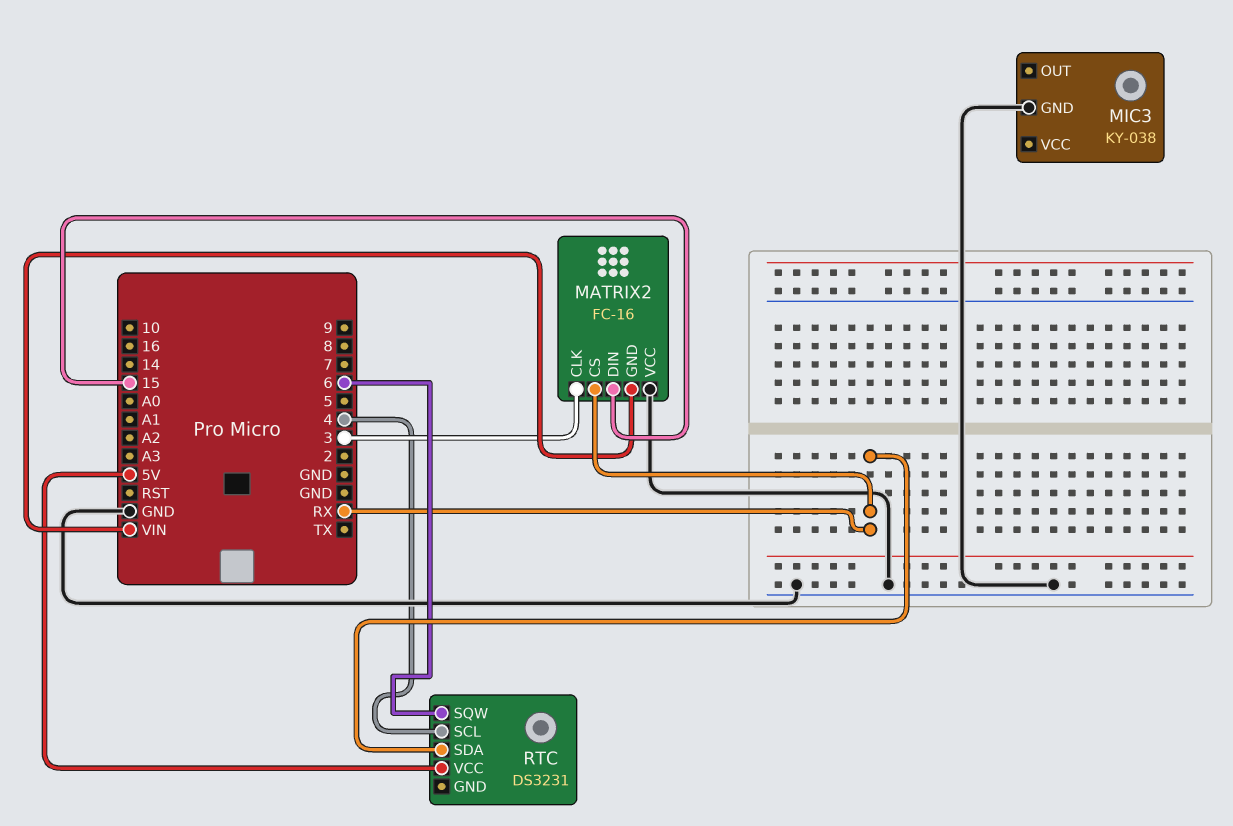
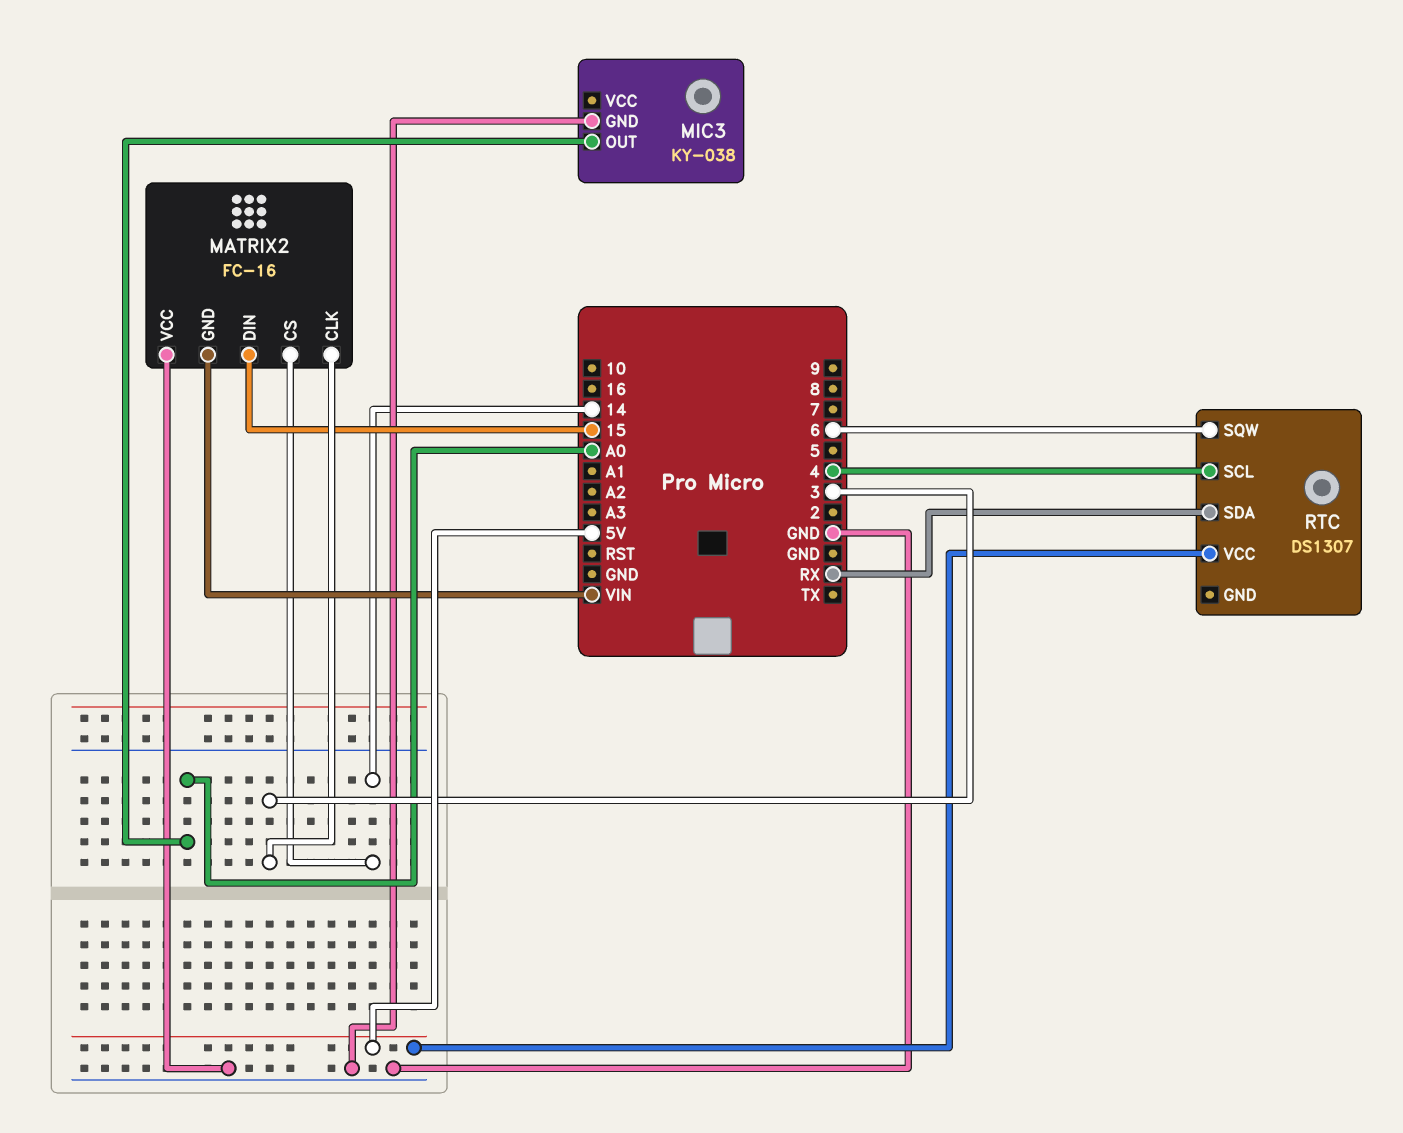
MATRIX2 pin CS: RX -> 14
MIC3 pin OUT: none -> A0
RTC: DS3231 -> DS1307

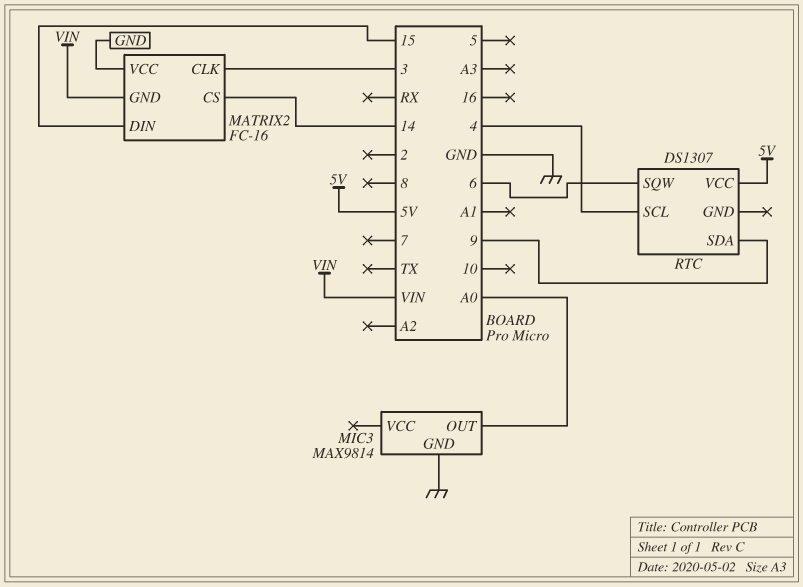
MIC3: KY-038 -> MAX9814
RTC pin SDA: RX -> 9

